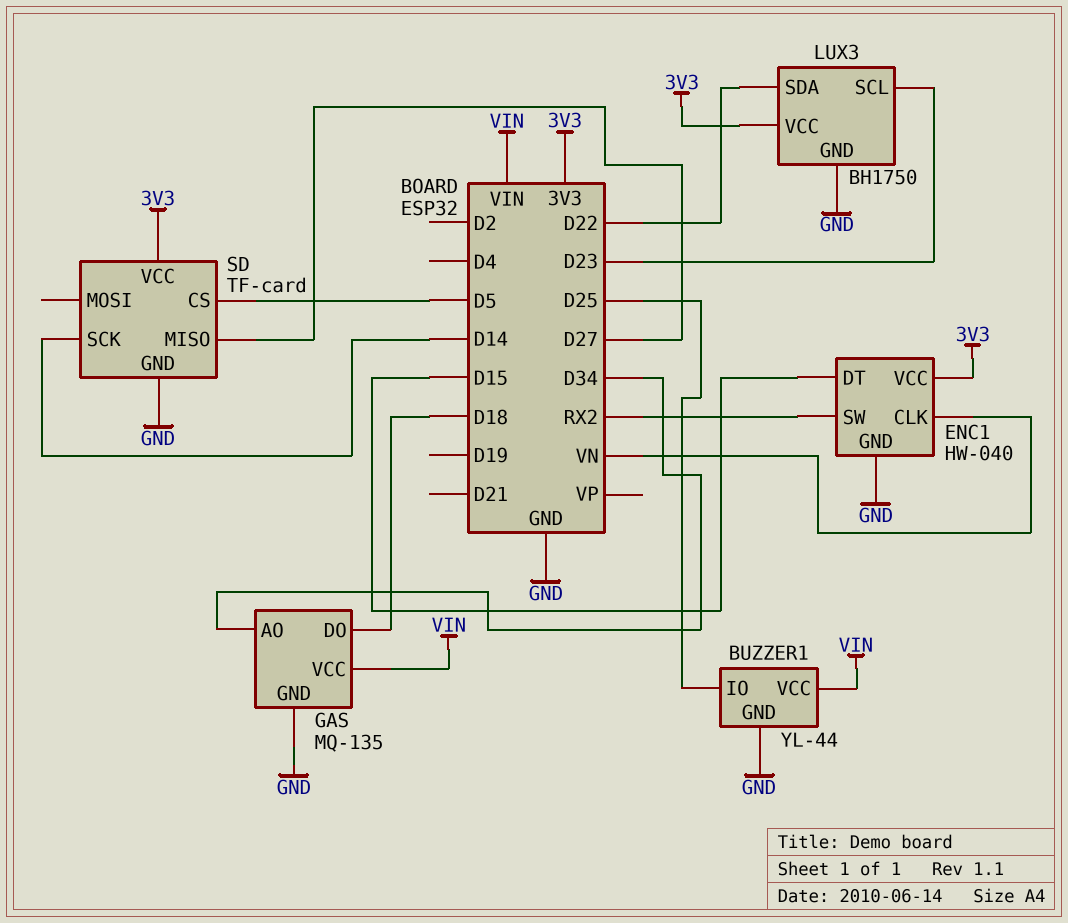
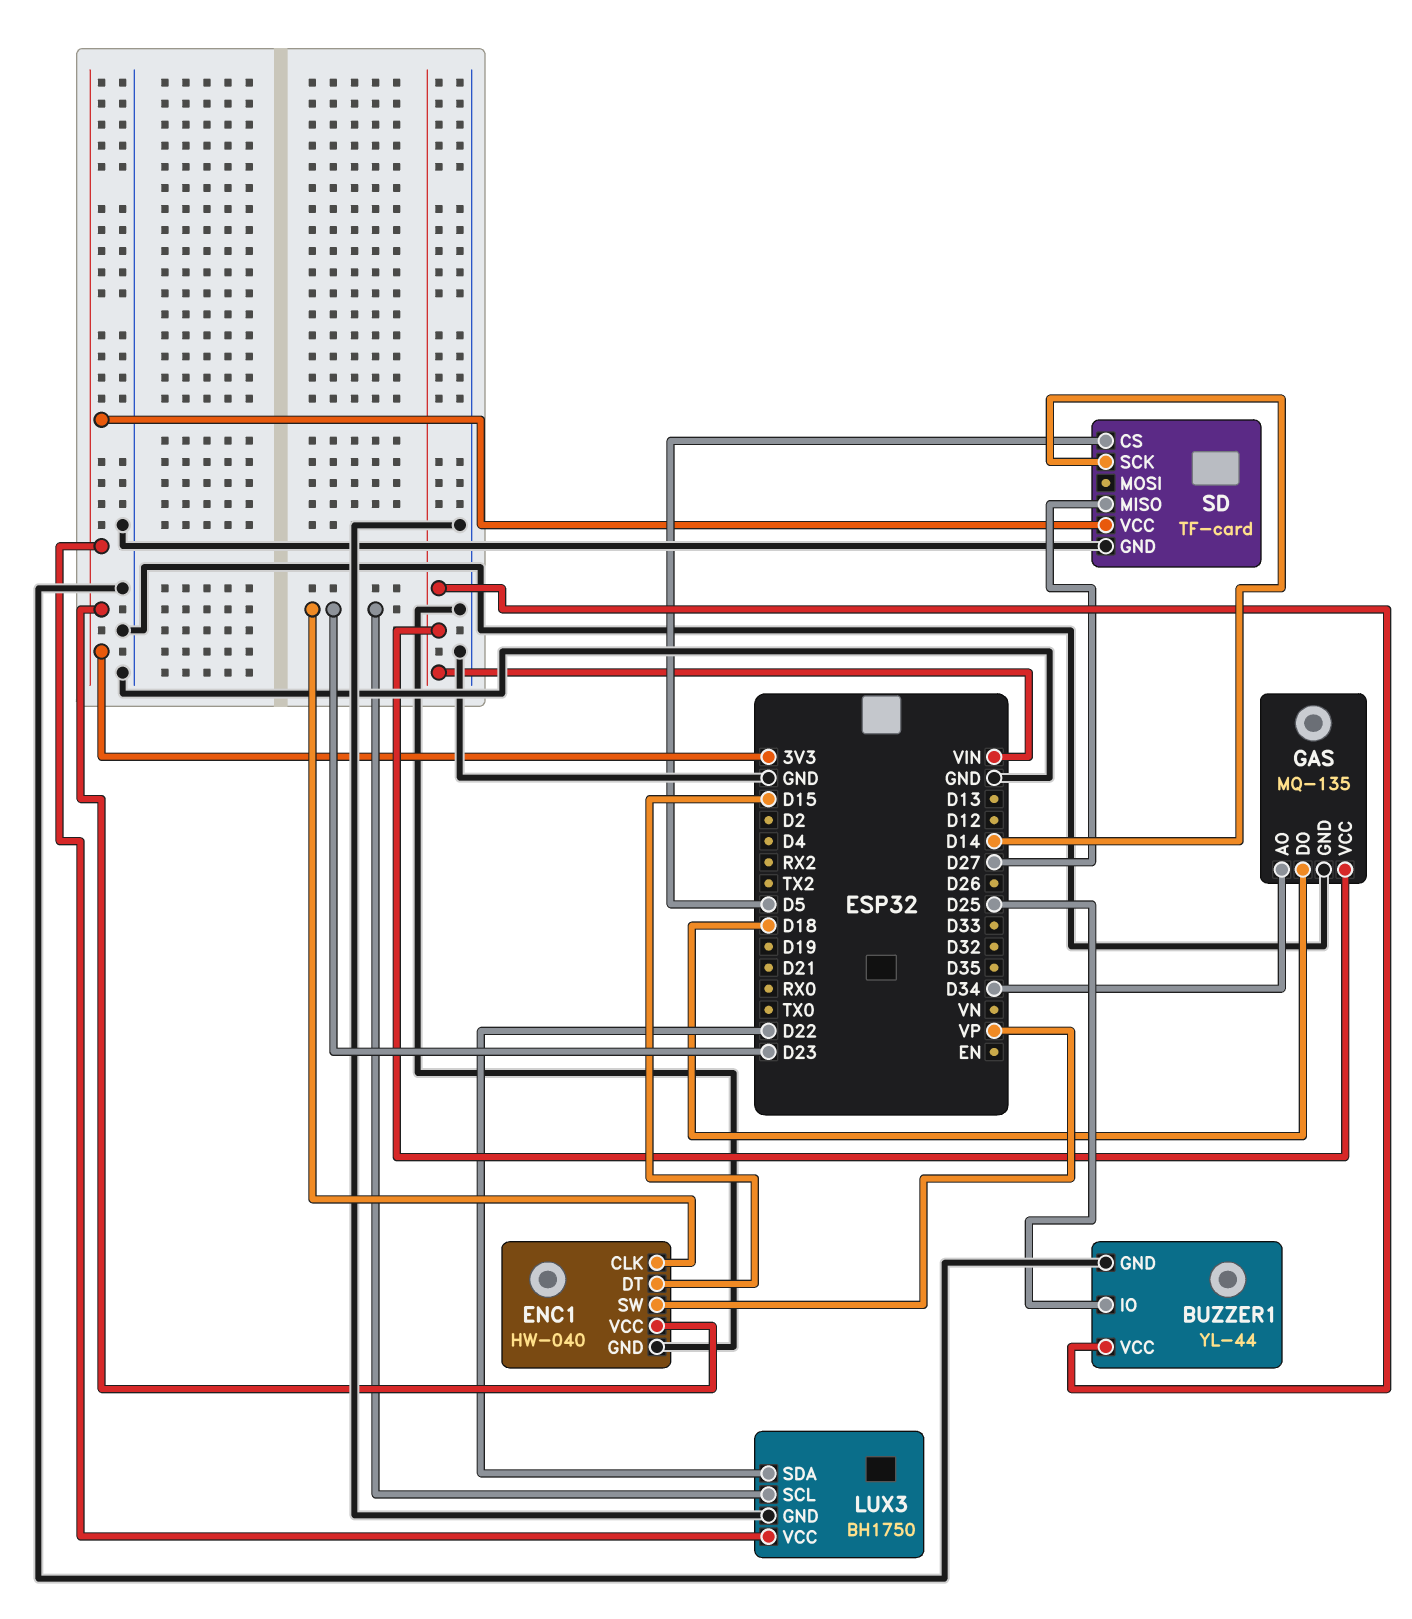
ENC1 pin CLK: VN -> D23
ENC1 pin SW: RX2 -> VP

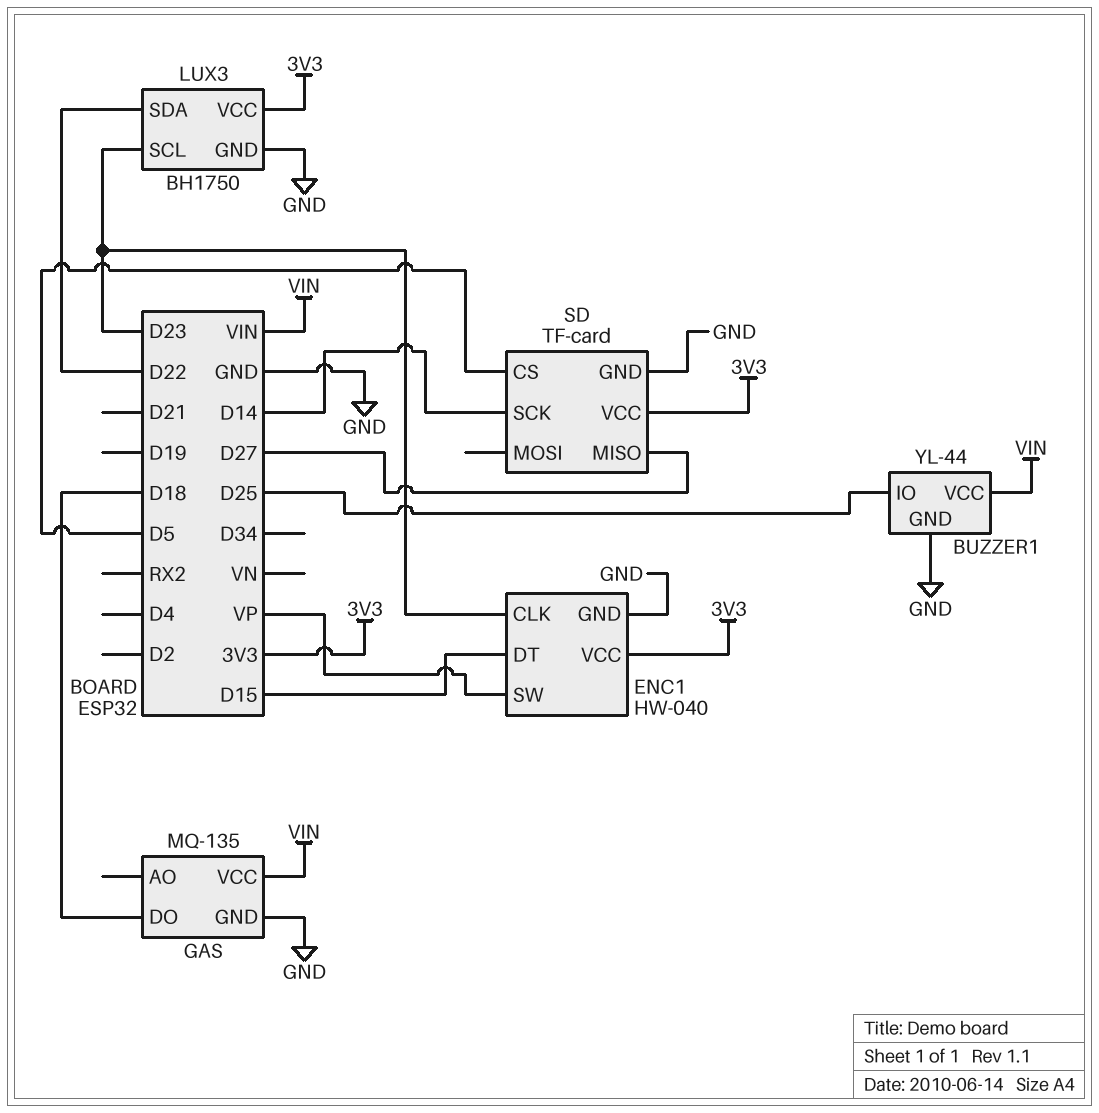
GAS pin AO: D34 -> none

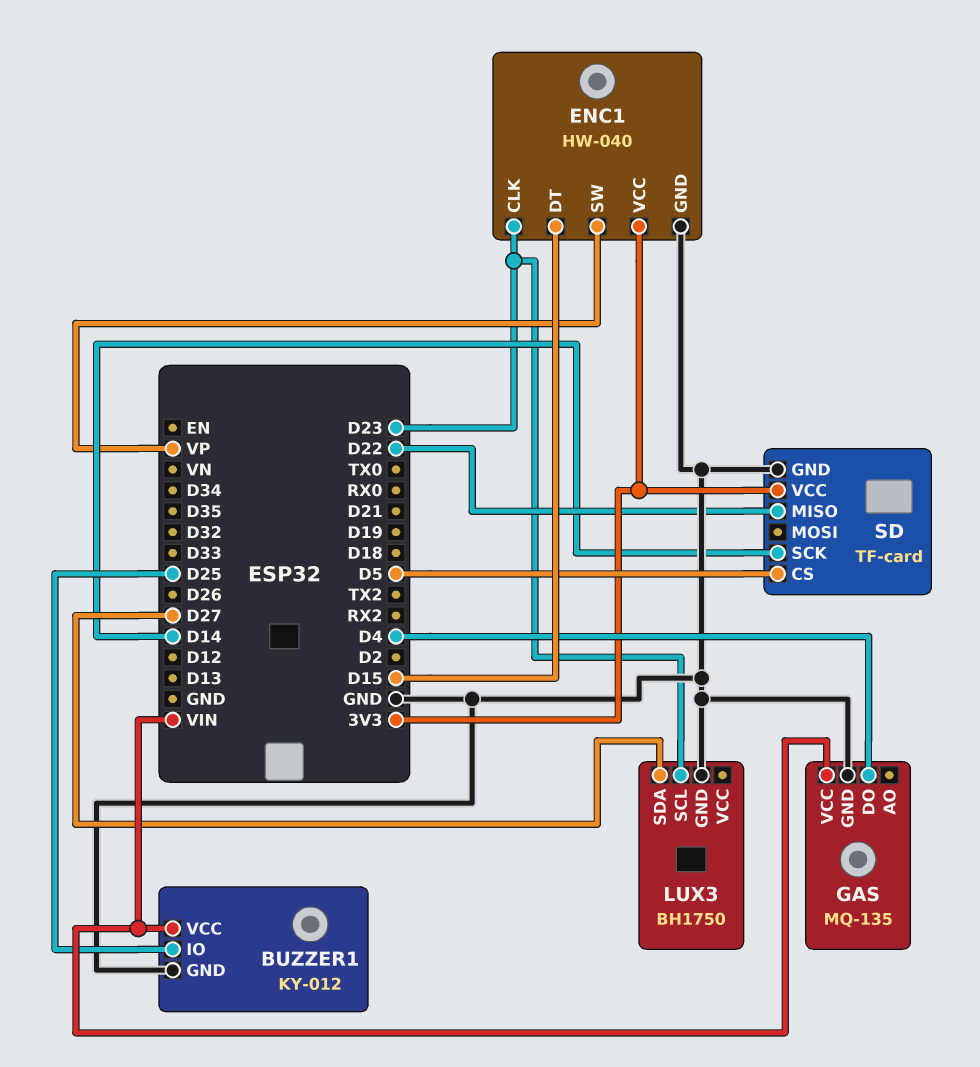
BUZZER1: YL-44 -> KY-012
GAS pin DO: D18 -> D4
LUX3 pin SDA: D22 -> D27
LUX3 pin VCC: 3V3 -> none
SD pin MISO: D27 -> D22

